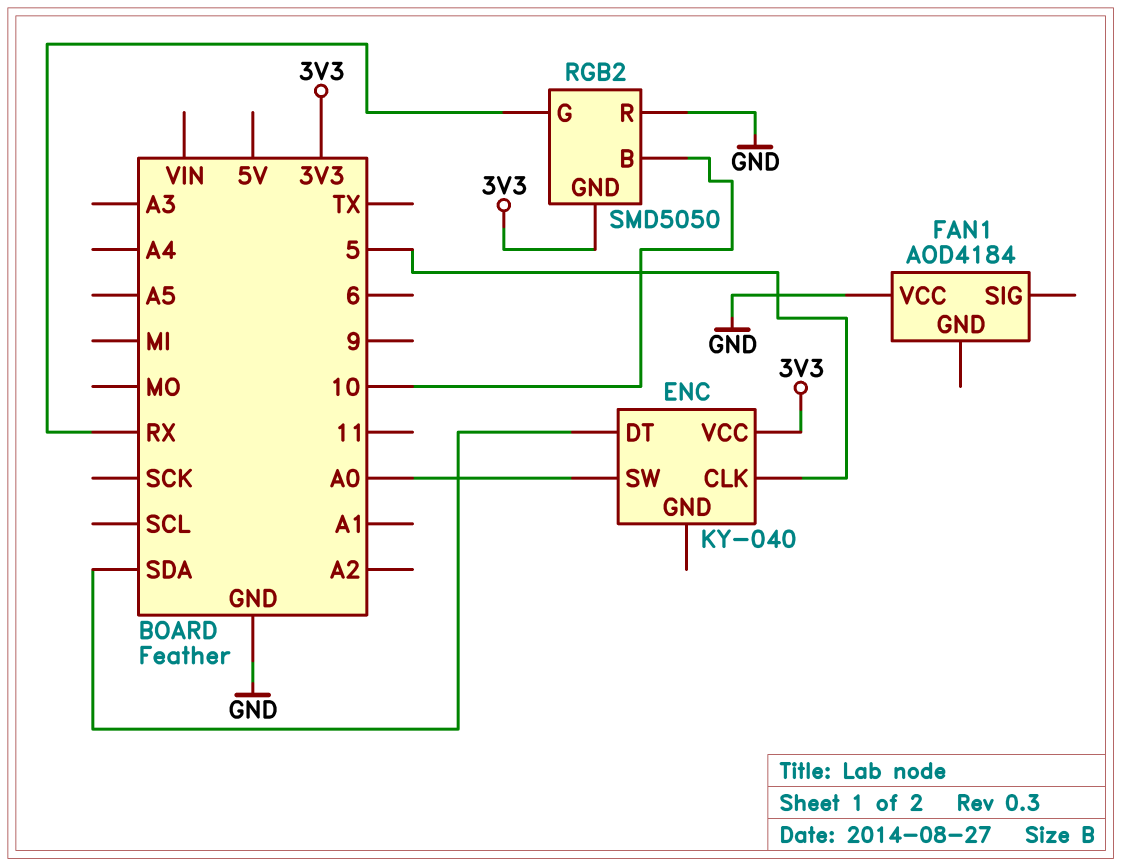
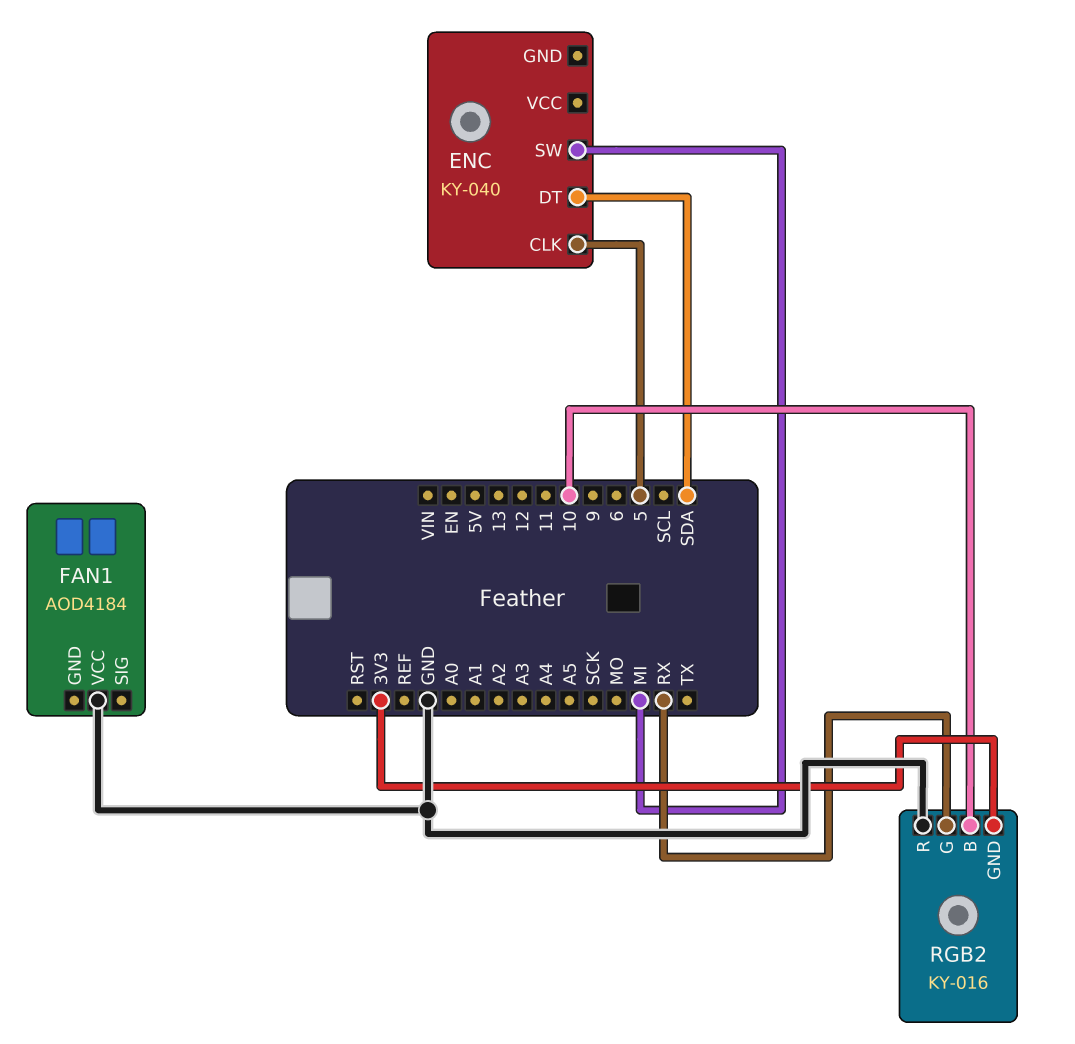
ENC pin SW: A0 -> MI
ENC pin VCC: 3V3 -> none
RGB2: SMD5050 -> KY-016

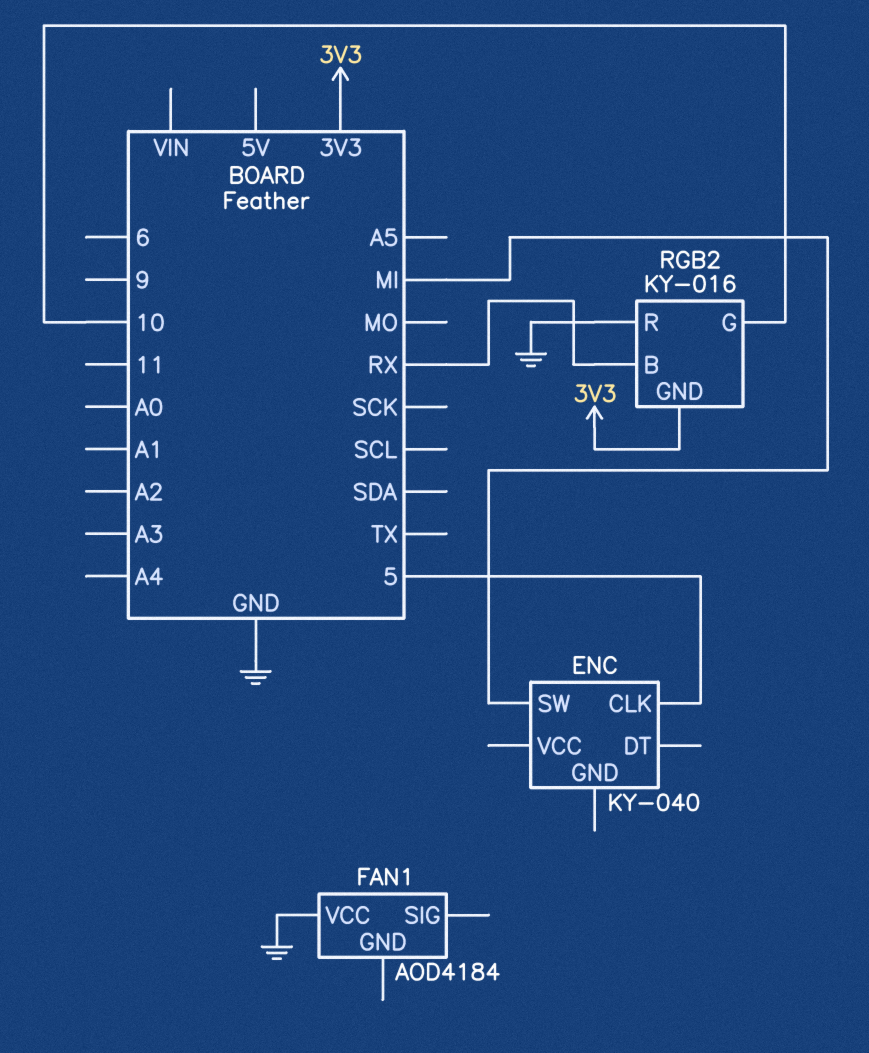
ENC pin DT: SDA -> none
RGB2 pin B: 10 -> RX
RGB2 pin G: RX -> 10

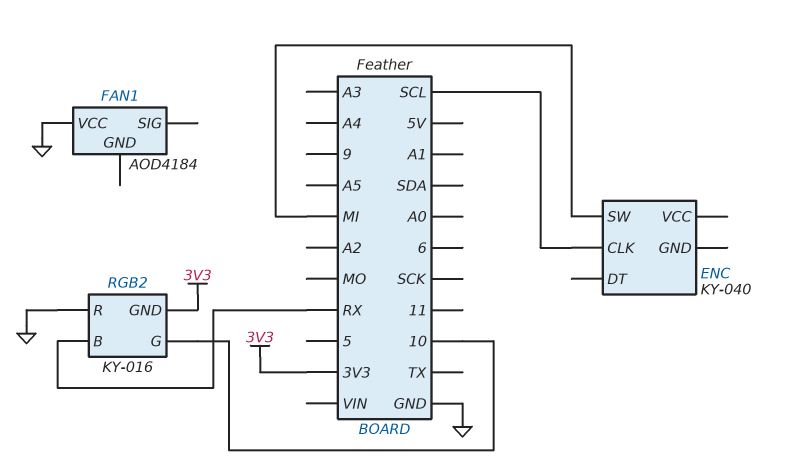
ENC pin CLK: 5 -> SCL

